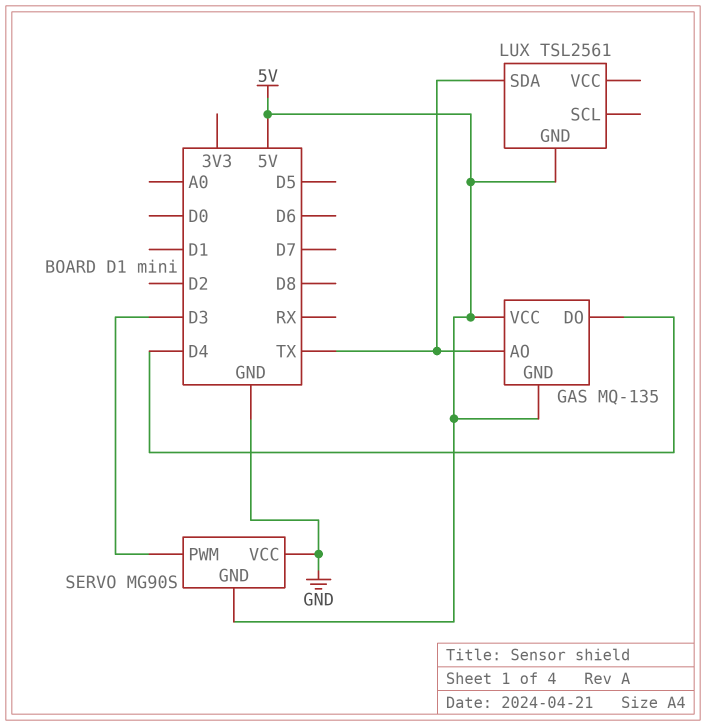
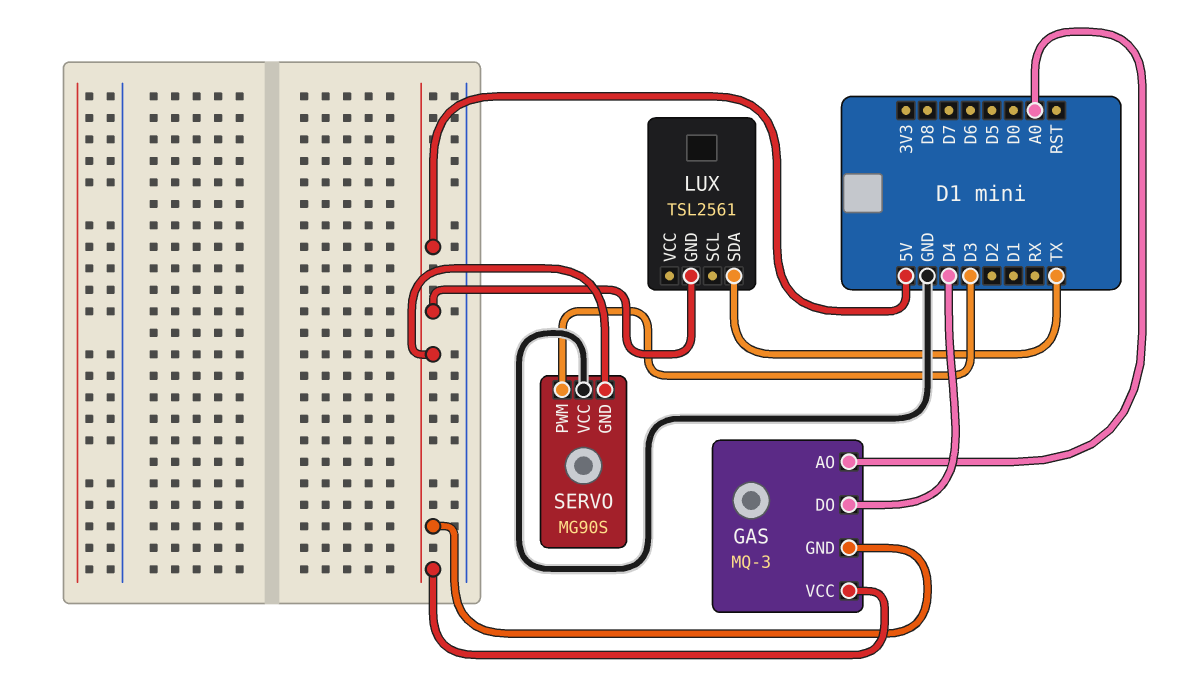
GAS: MQ-135 -> MQ-3
GAS pin AO: TX -> A0

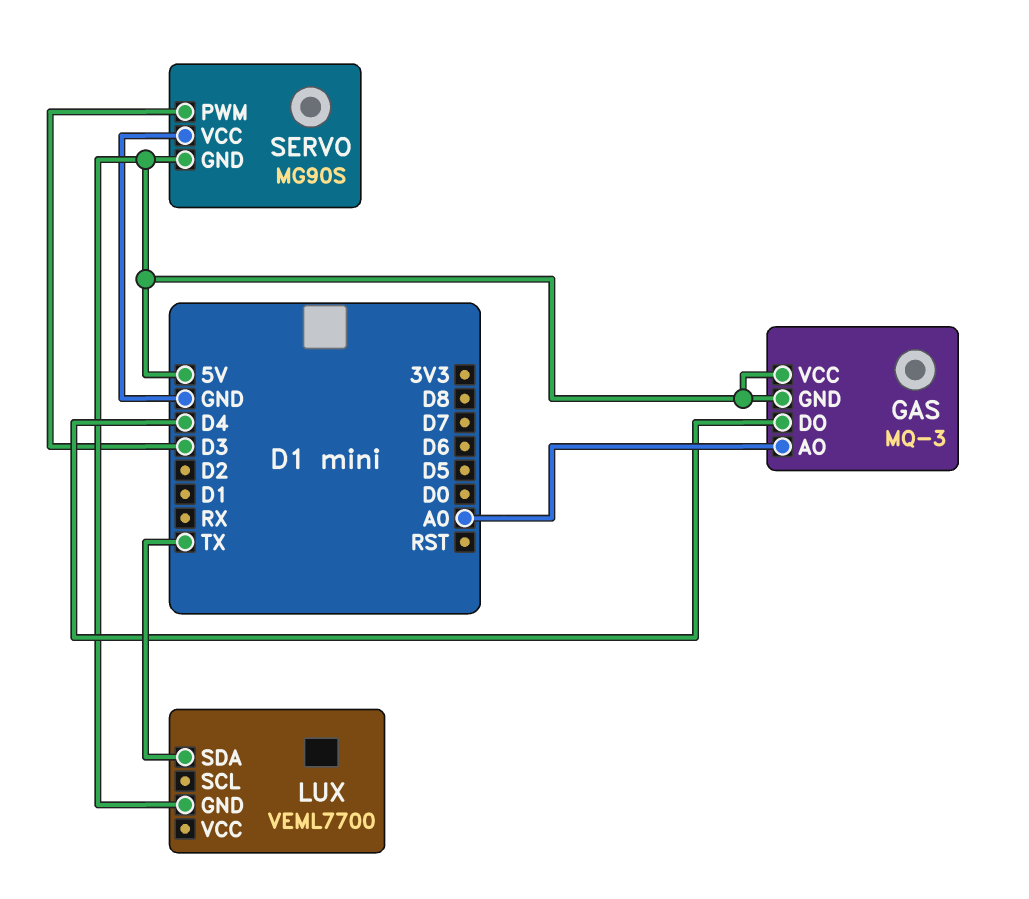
LUX: TSL2561 -> VEML7700

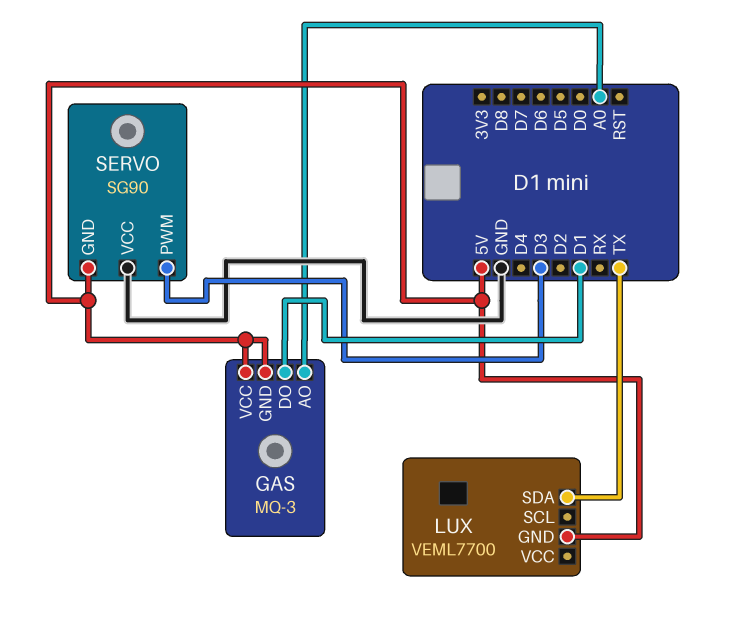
GAS pin DO: D4 -> D1
SERVO: MG90S -> SG90

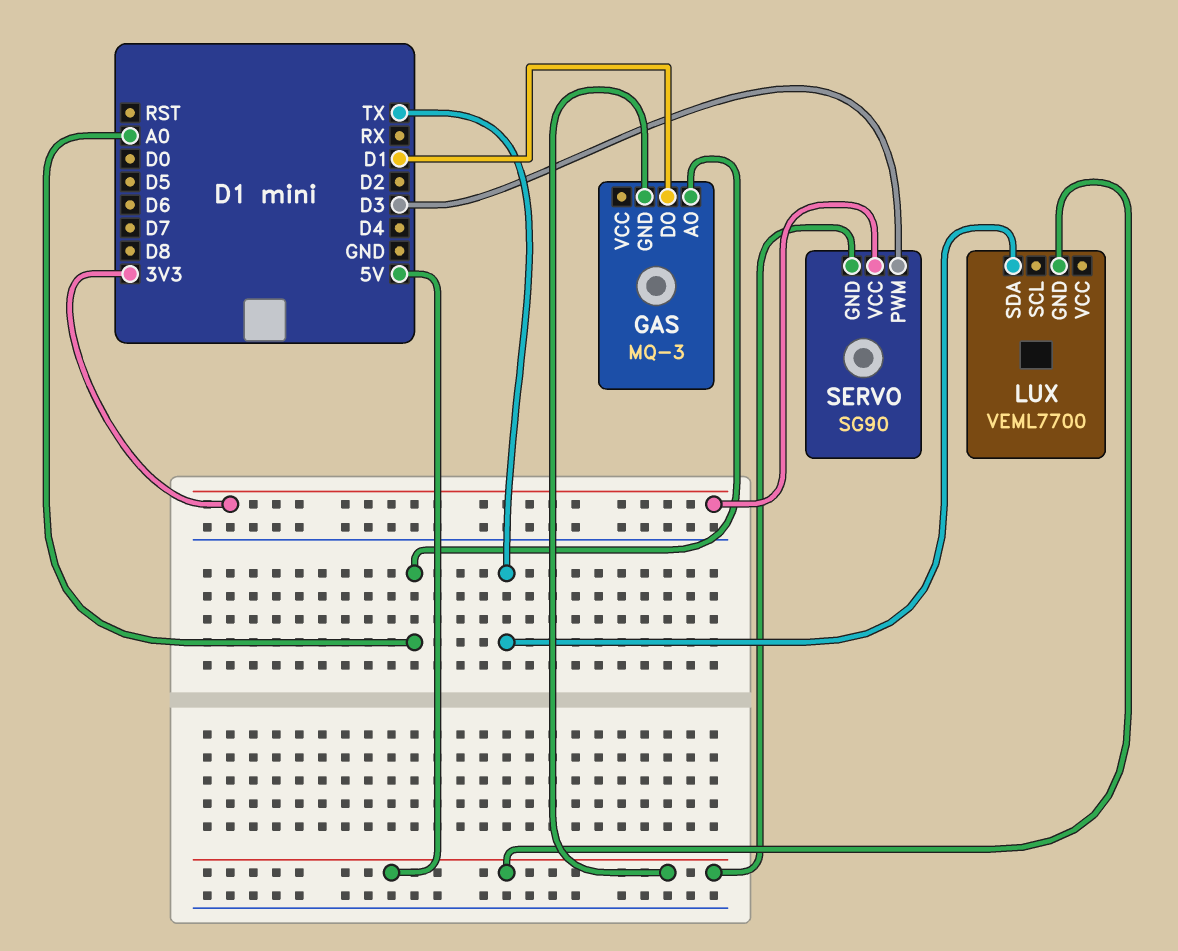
GAS pin VCC: 5V -> none
SERVO pin VCC: GND -> 3V3

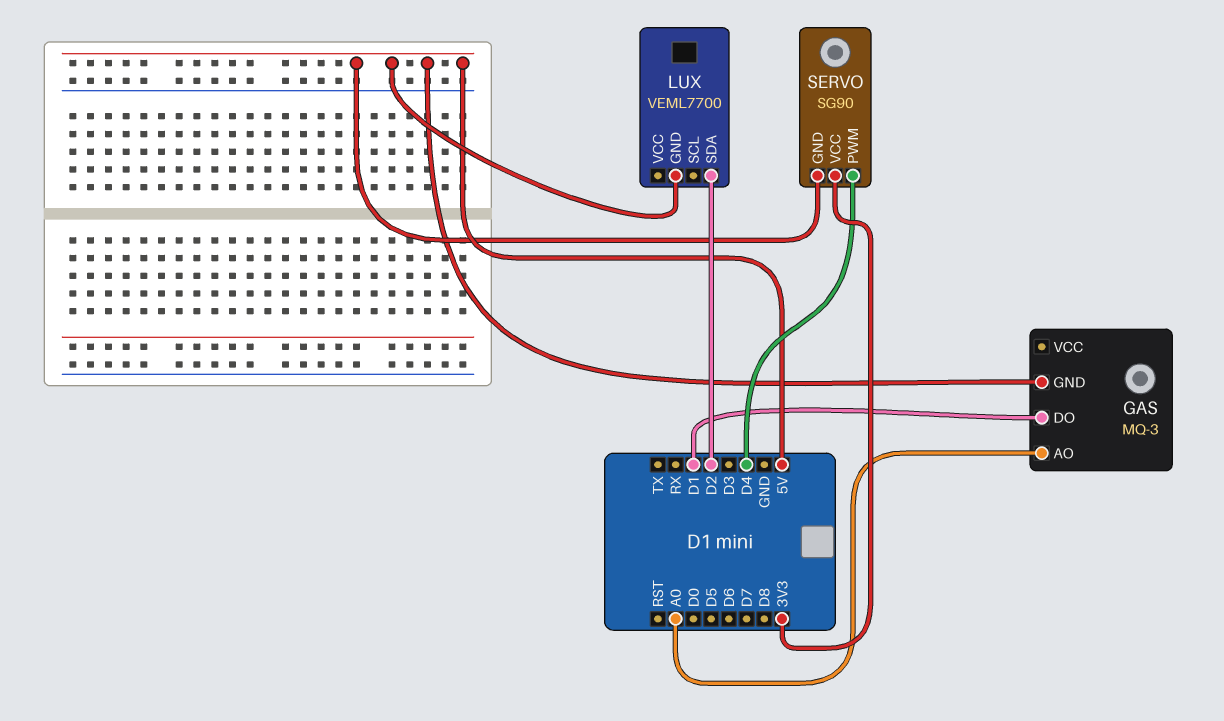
LUX pin SDA: TX -> D2
SERVO pin PWM: D3 -> D4

